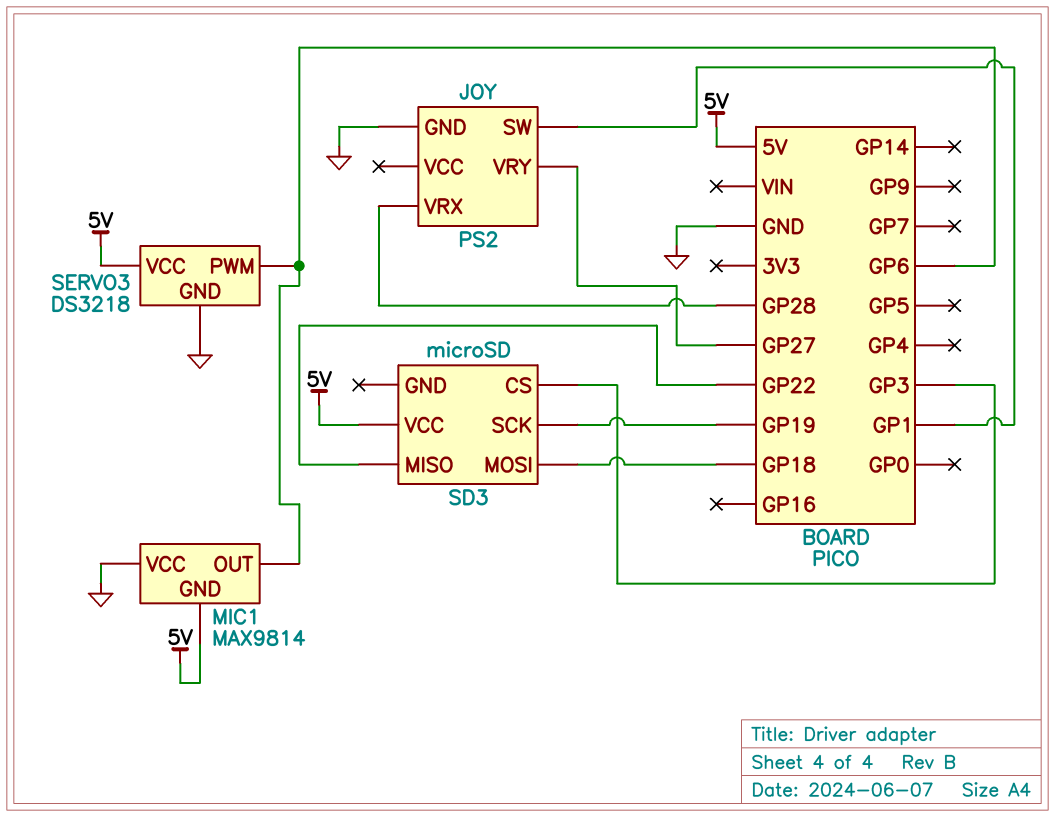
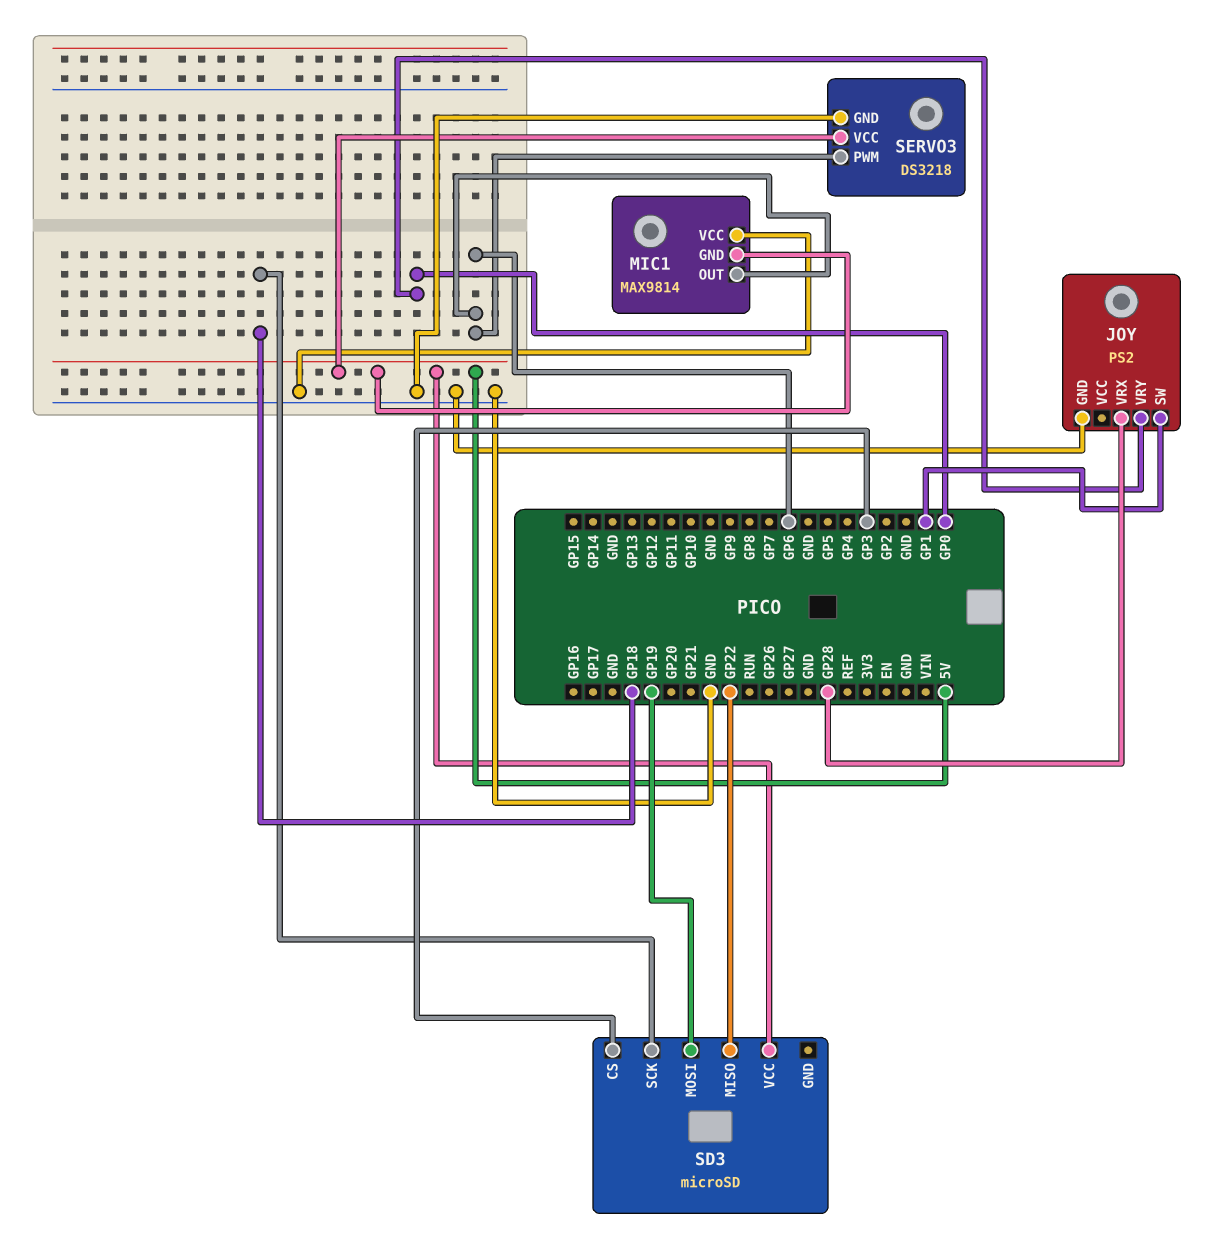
JOY pin VRY: GP27 -> GP0
SD3 pin MOSI: GP18 -> GP19
SD3 pin SCK: GP19 -> GP18

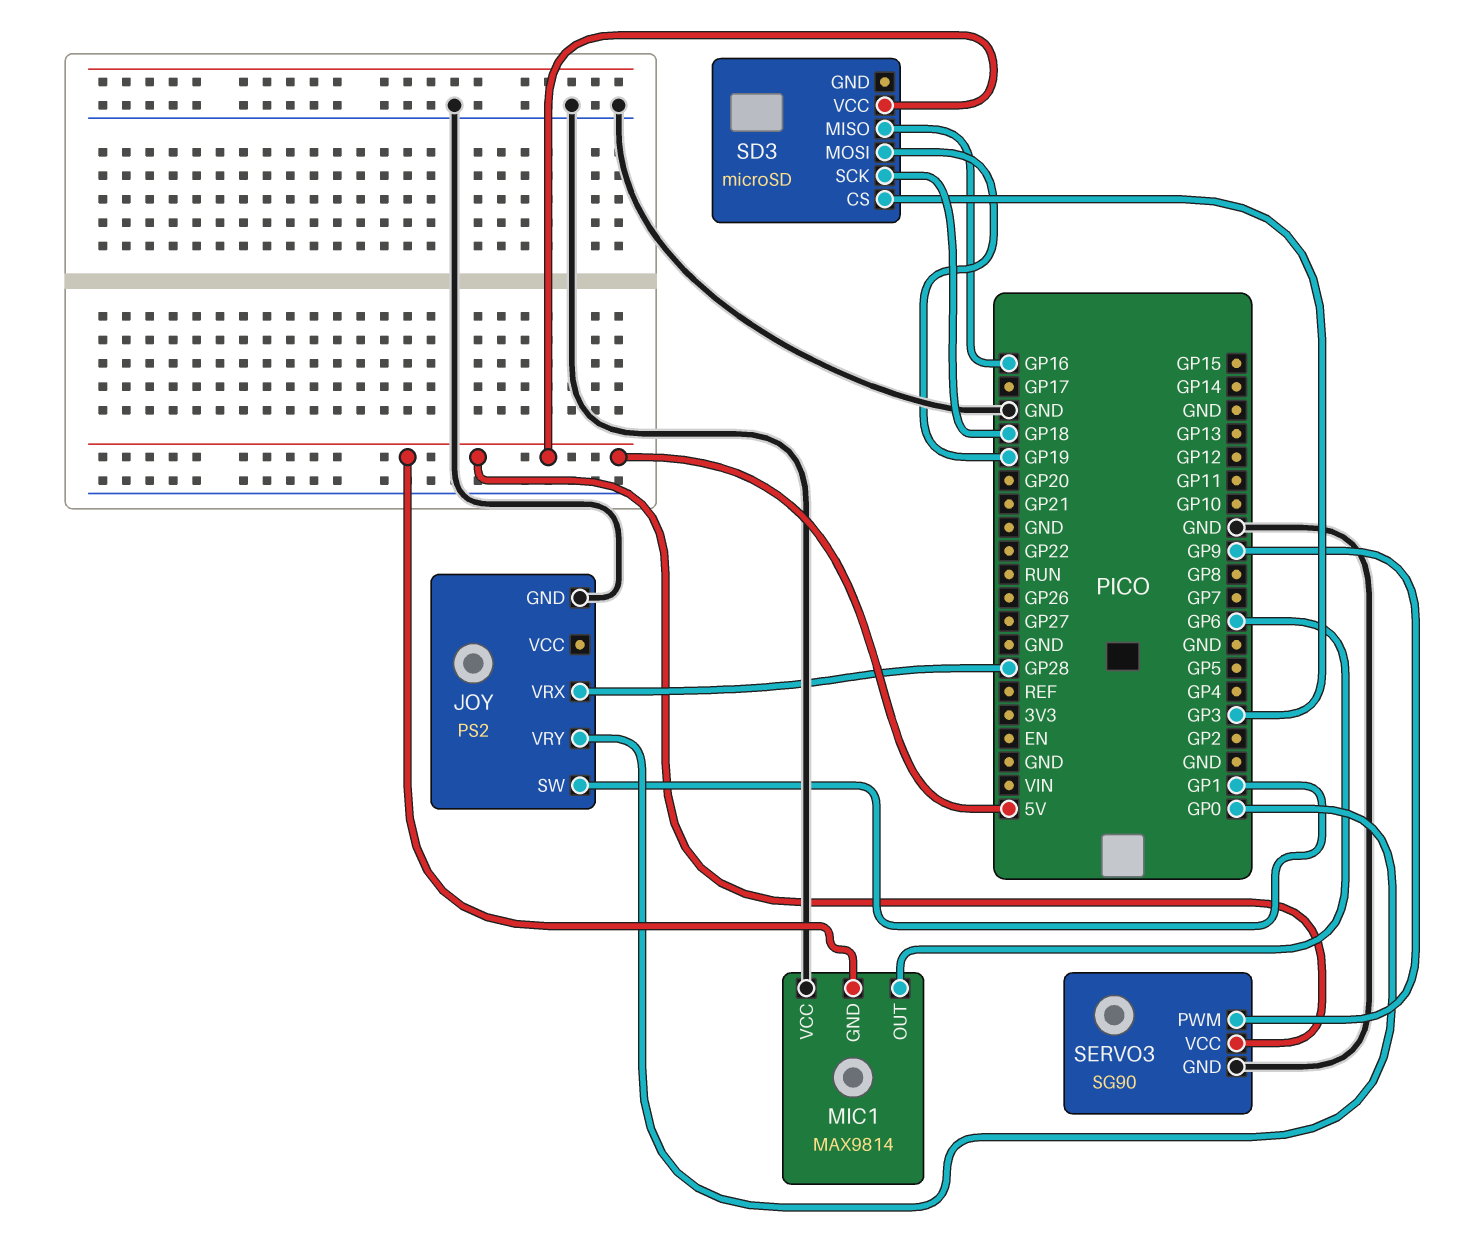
SD3 pin MISO: GP22 -> GP16
SERVO3: DS3218 -> SG90
SERVO3 pin PWM: GP6 -> GP9

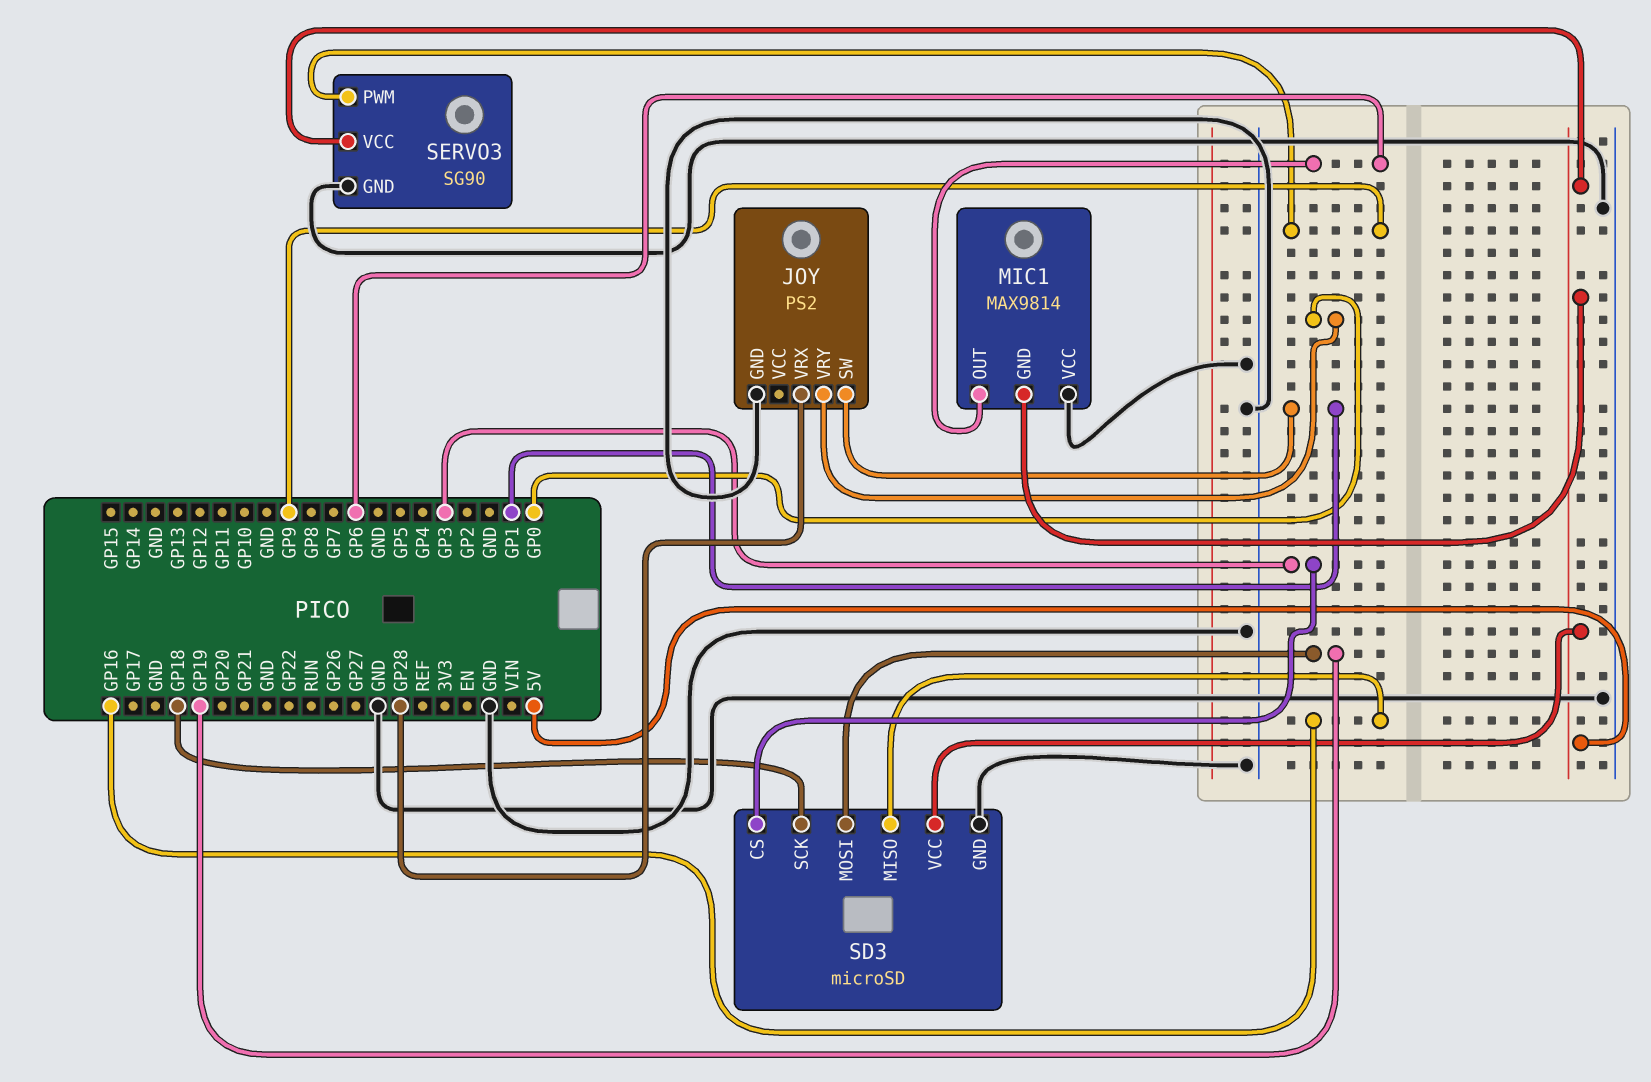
SD3 pin GND: none -> GND

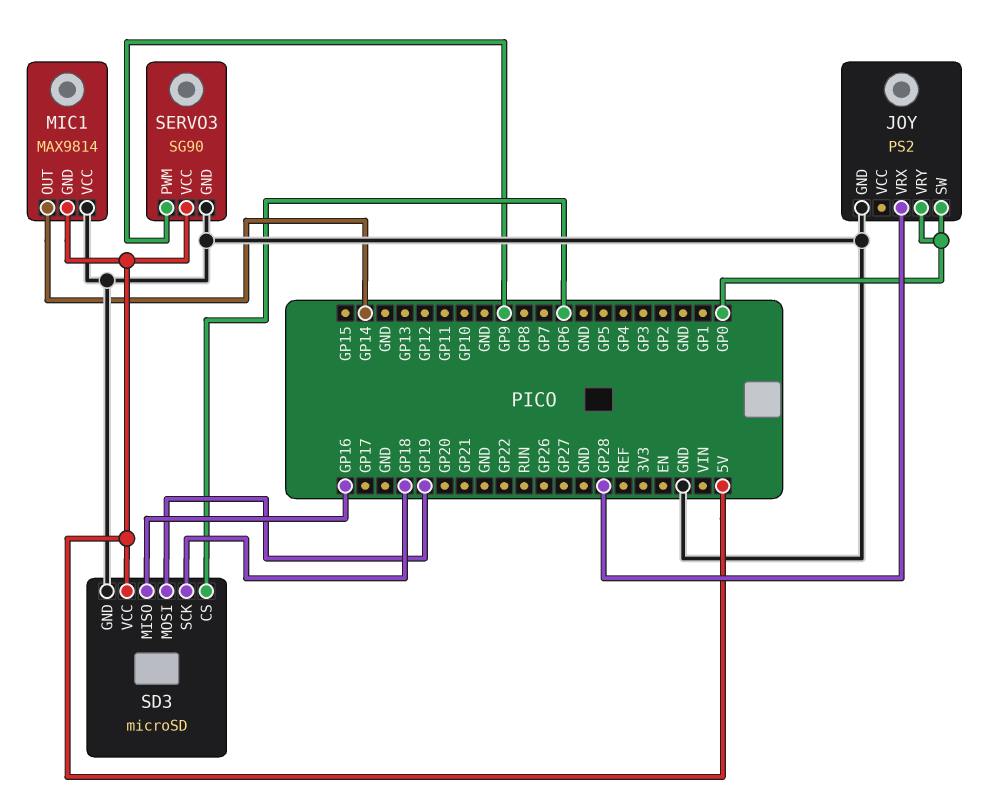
JOY pin SW: GP1 -> GP0
MIC1 pin OUT: GP6 -> GP14
SD3 pin CS: GP3 -> GP6

